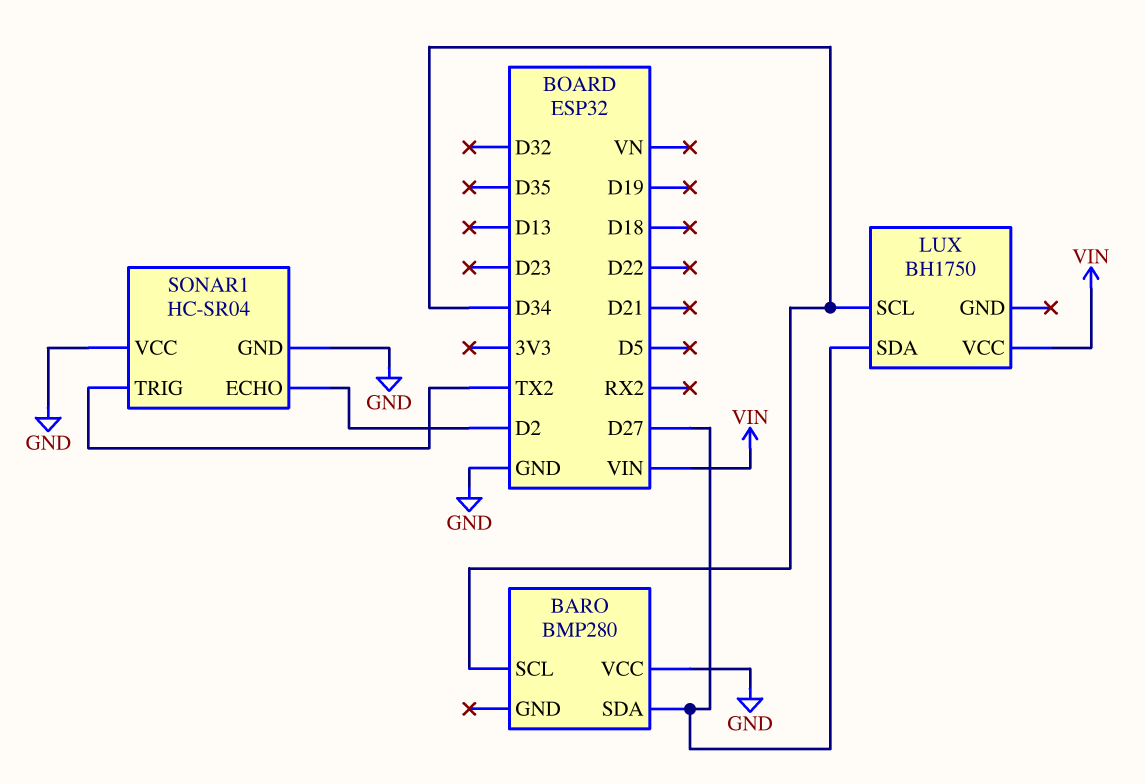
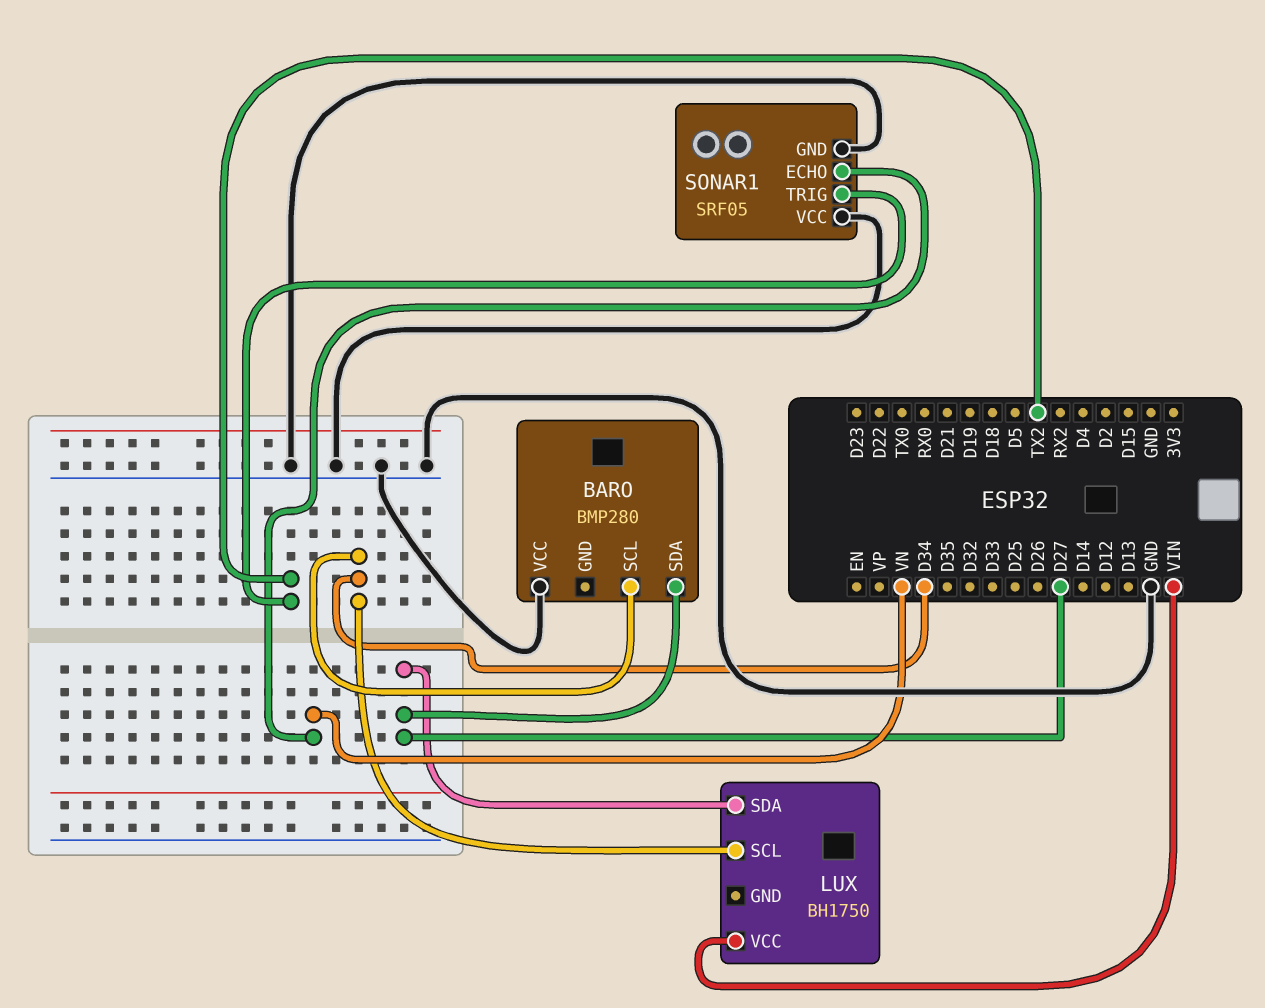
SONAR1: HC-SR04 -> SRF05
SONAR1 pin ECHO: D2 -> VN

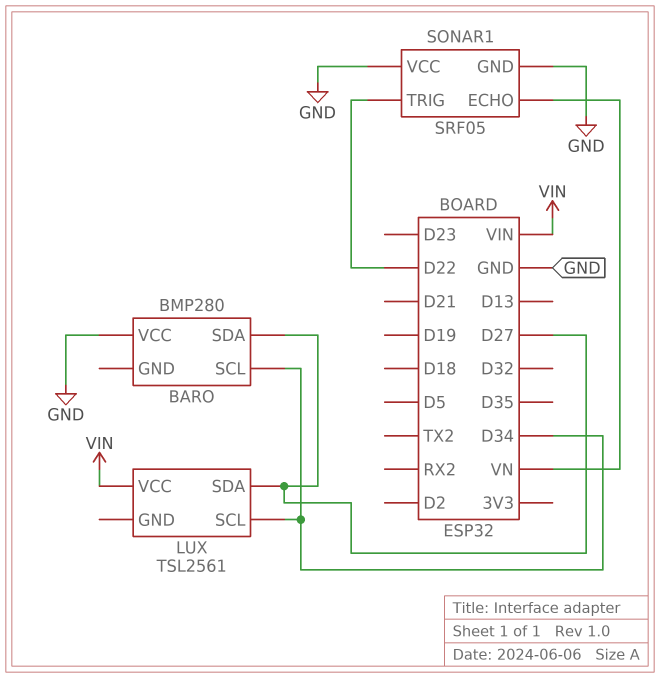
LUX: BH1750 -> TSL2561
SONAR1 pin TRIG: TX2 -> D22

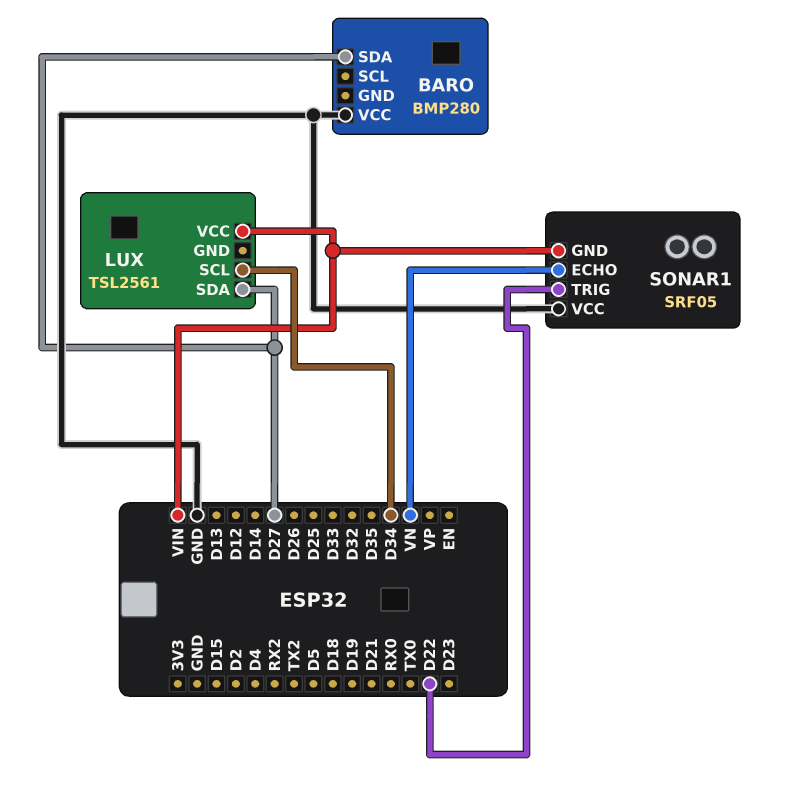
BARO pin SCL: D34 -> none
SONAR1 pin GND: GND -> VIN

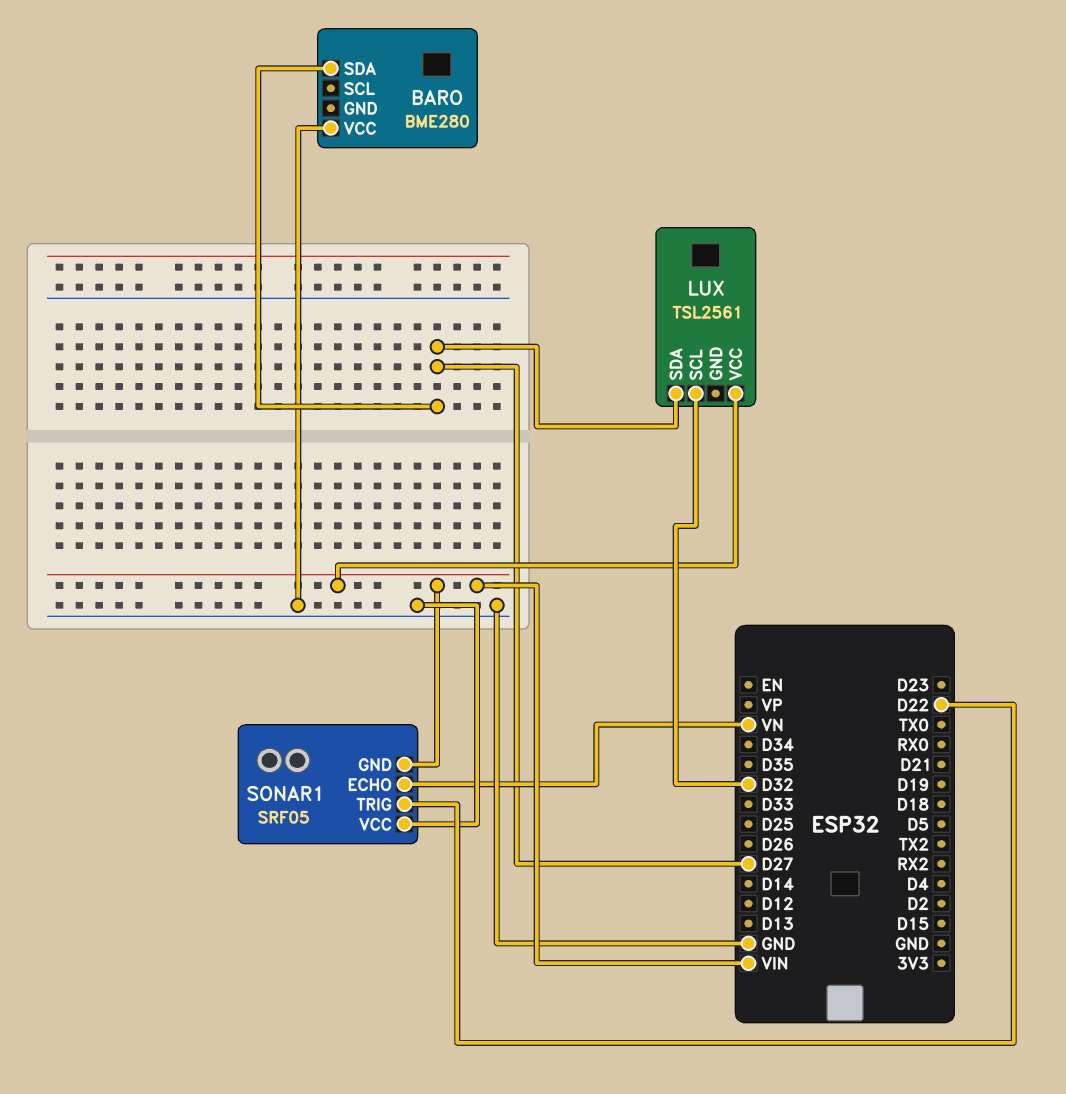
BARO: BMP280 -> BME280
LUX pin SCL: D34 -> D32

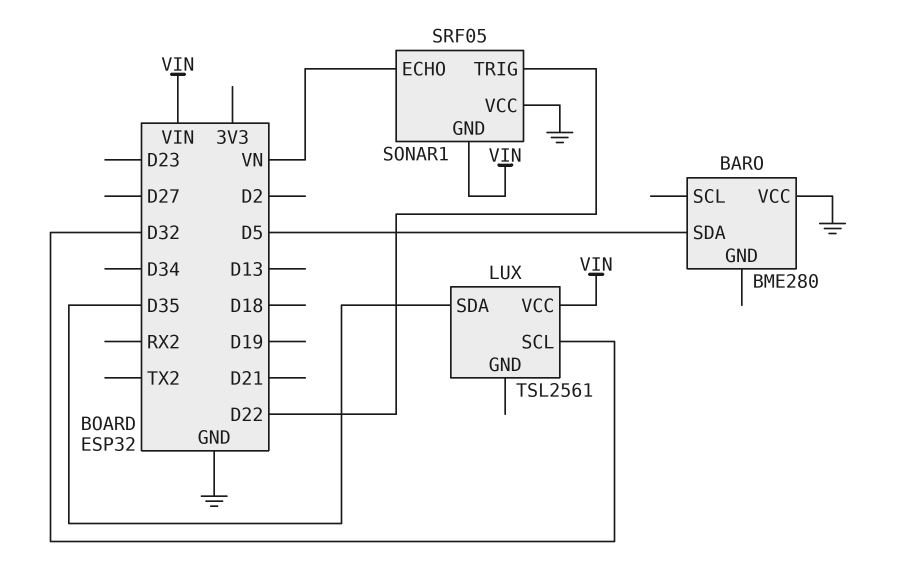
BARO pin SDA: D27 -> D5
LUX pin SDA: D27 -> D35

